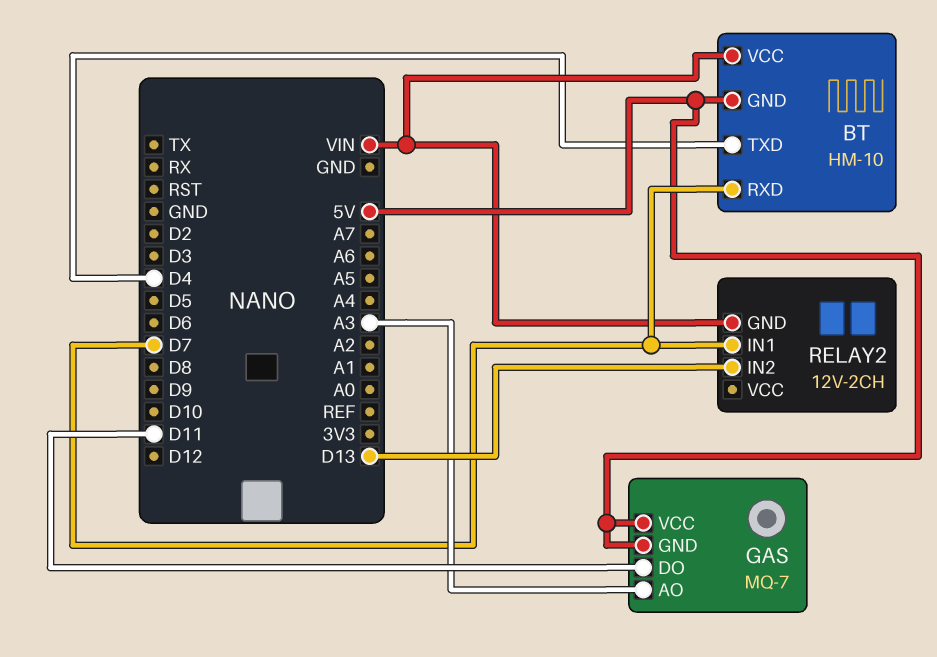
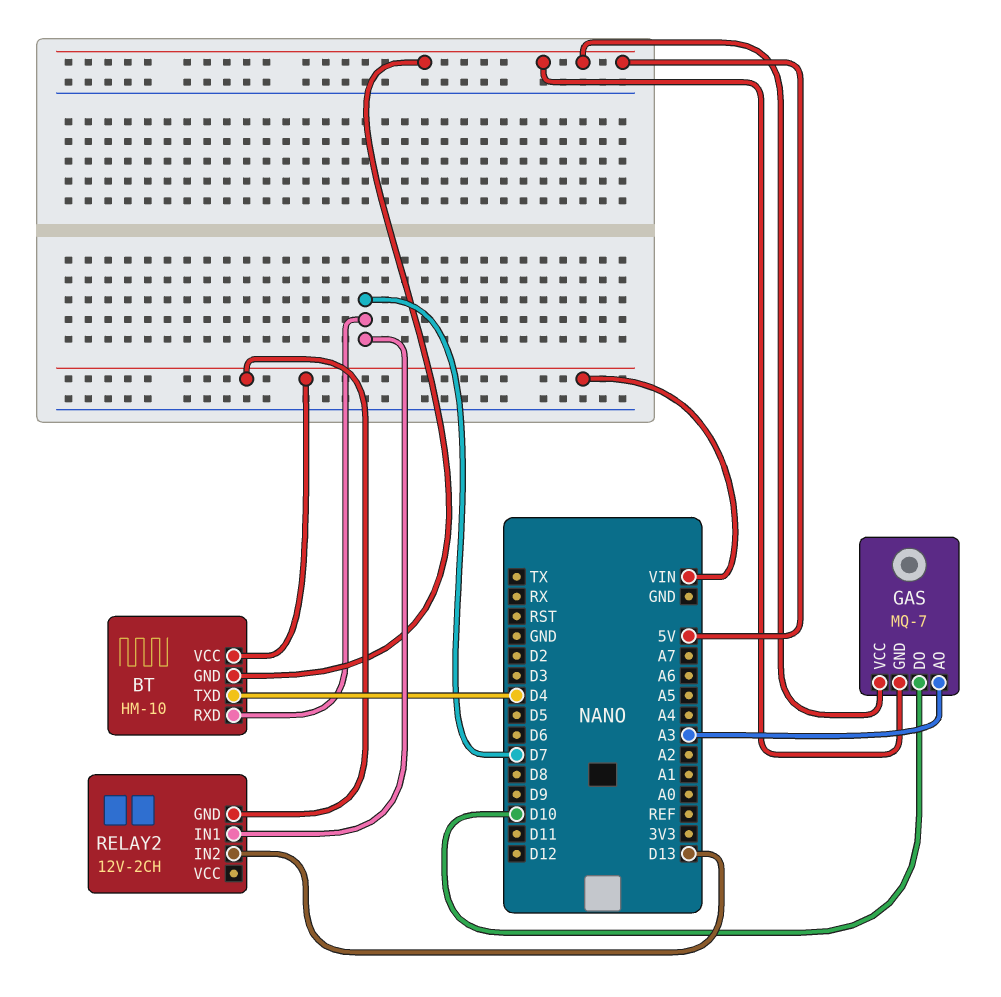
GAS pin DO: D11 -> D10

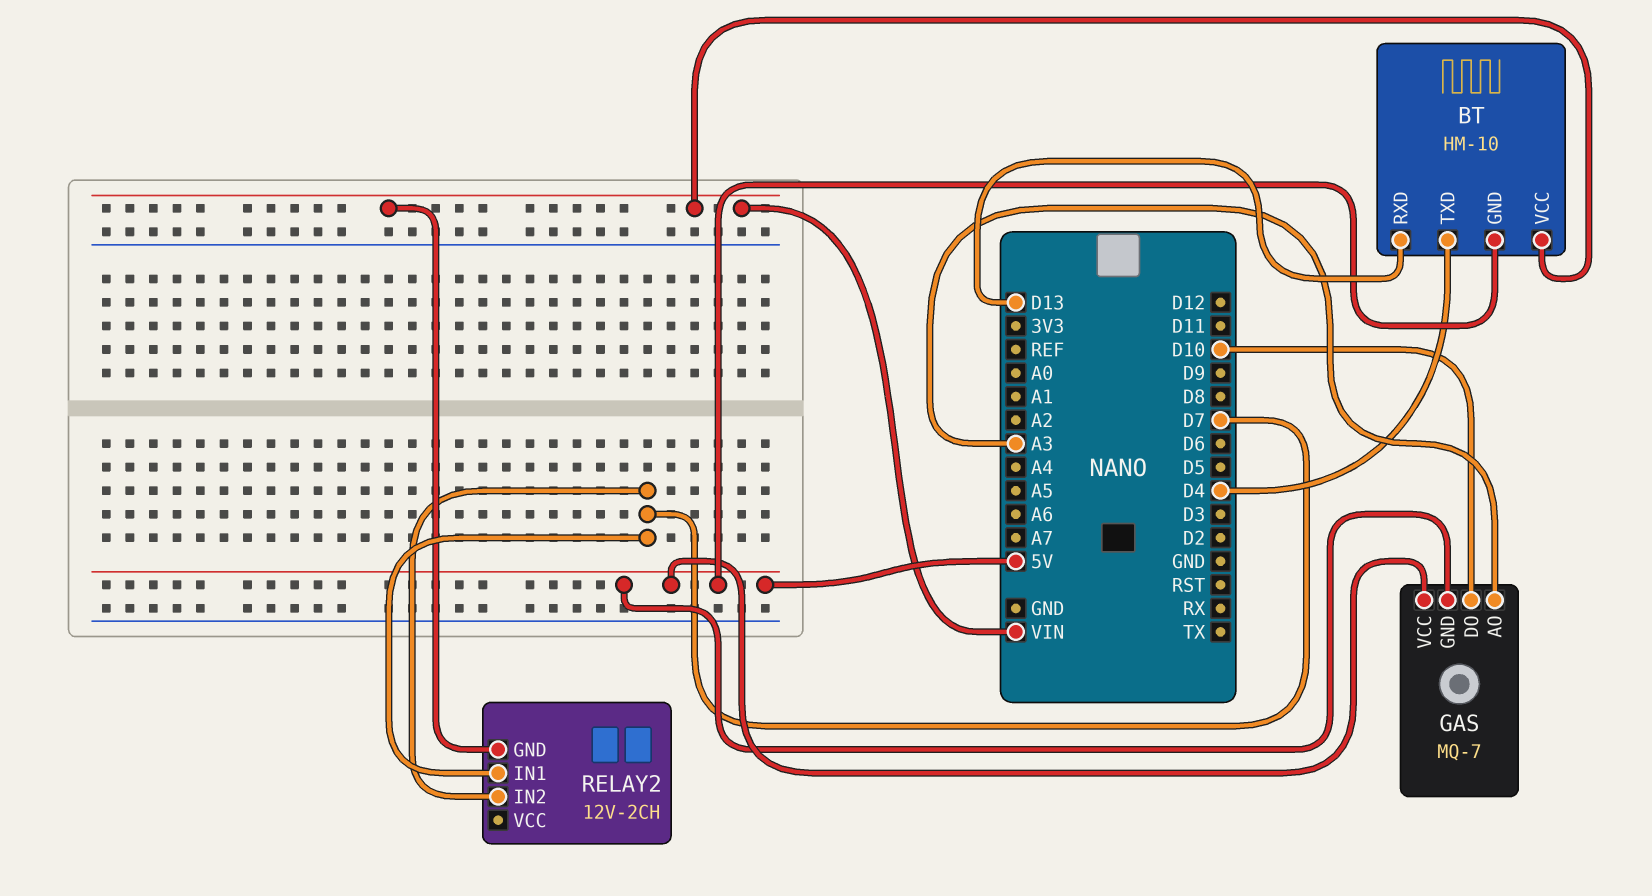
BT pin RXD: D7 -> D13
RELAY2 pin IN2: D13 -> D7

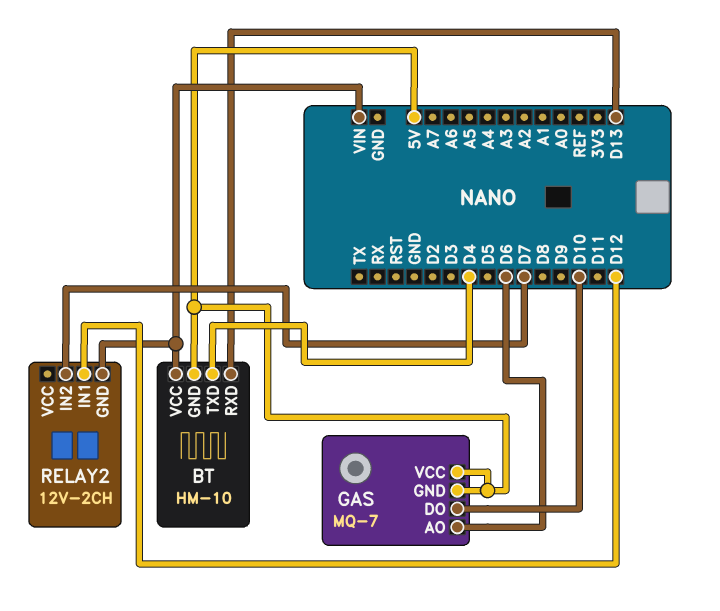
GAS pin AO: A3 -> D6
RELAY2 pin IN1: D7 -> D12

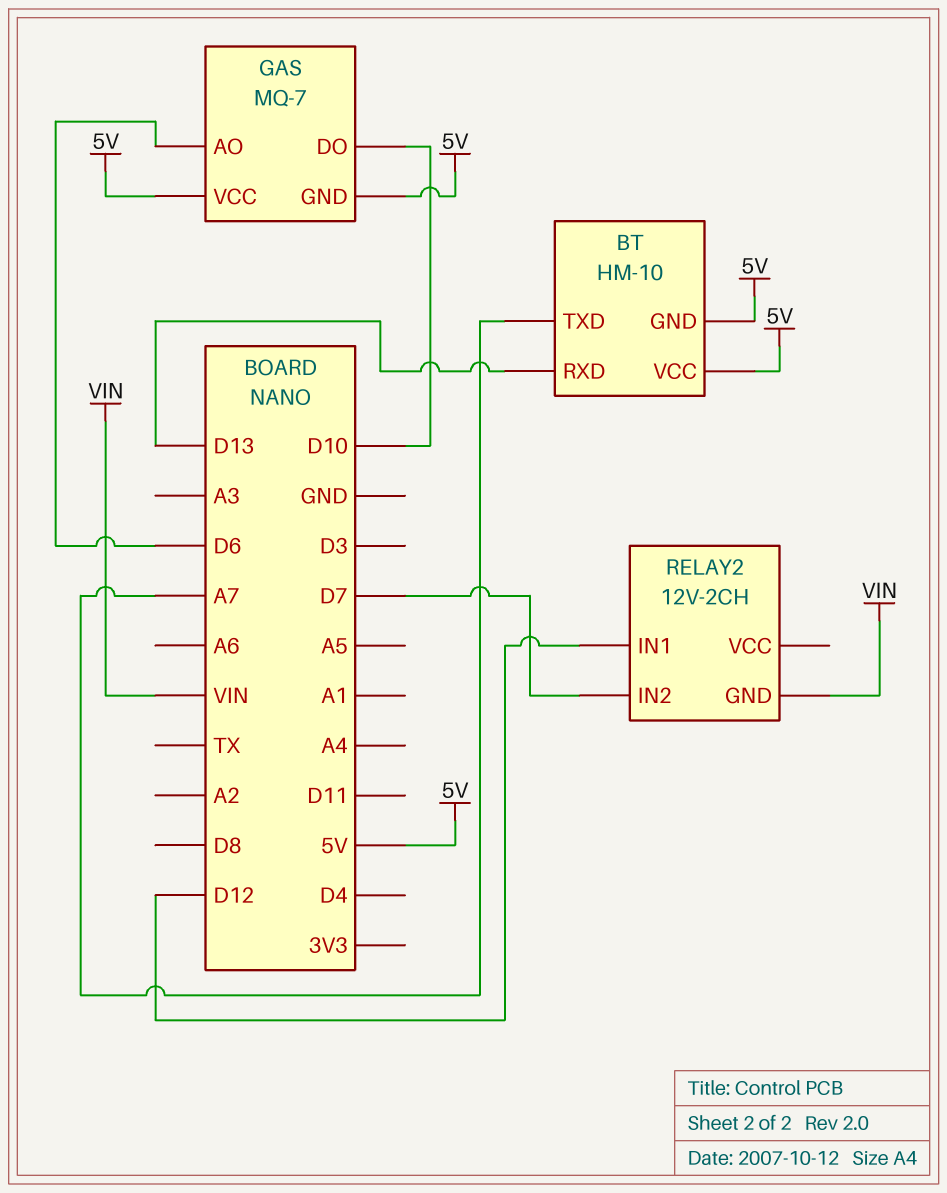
BT pin TXD: D4 -> A7
BT pin VCC: VIN -> 5V

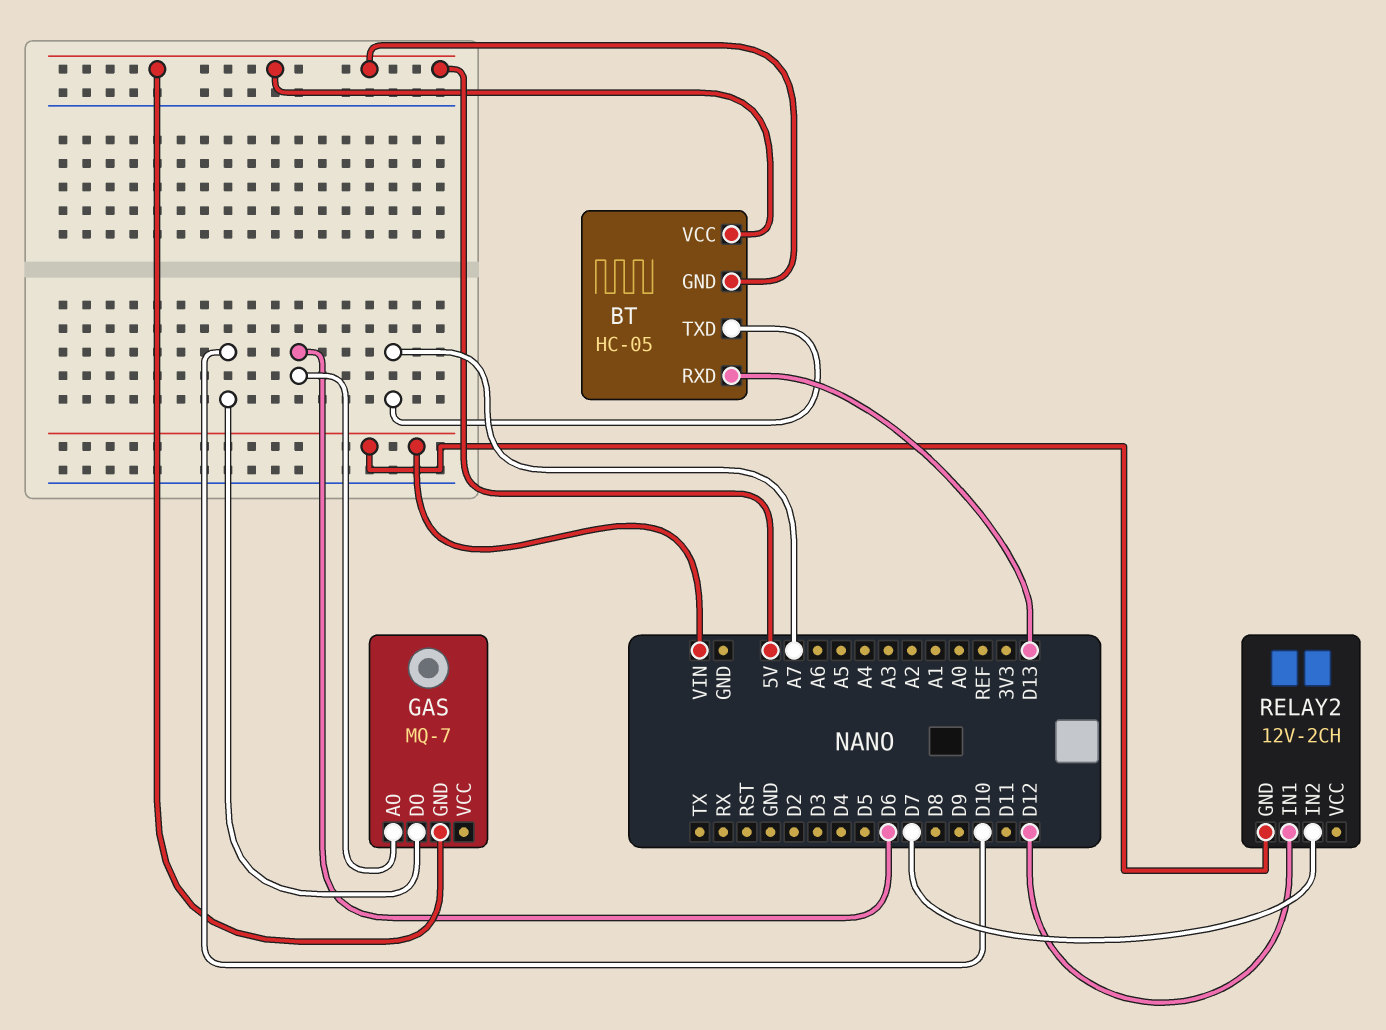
BT: HM-10 -> HC-05
GAS pin VCC: 5V -> none

